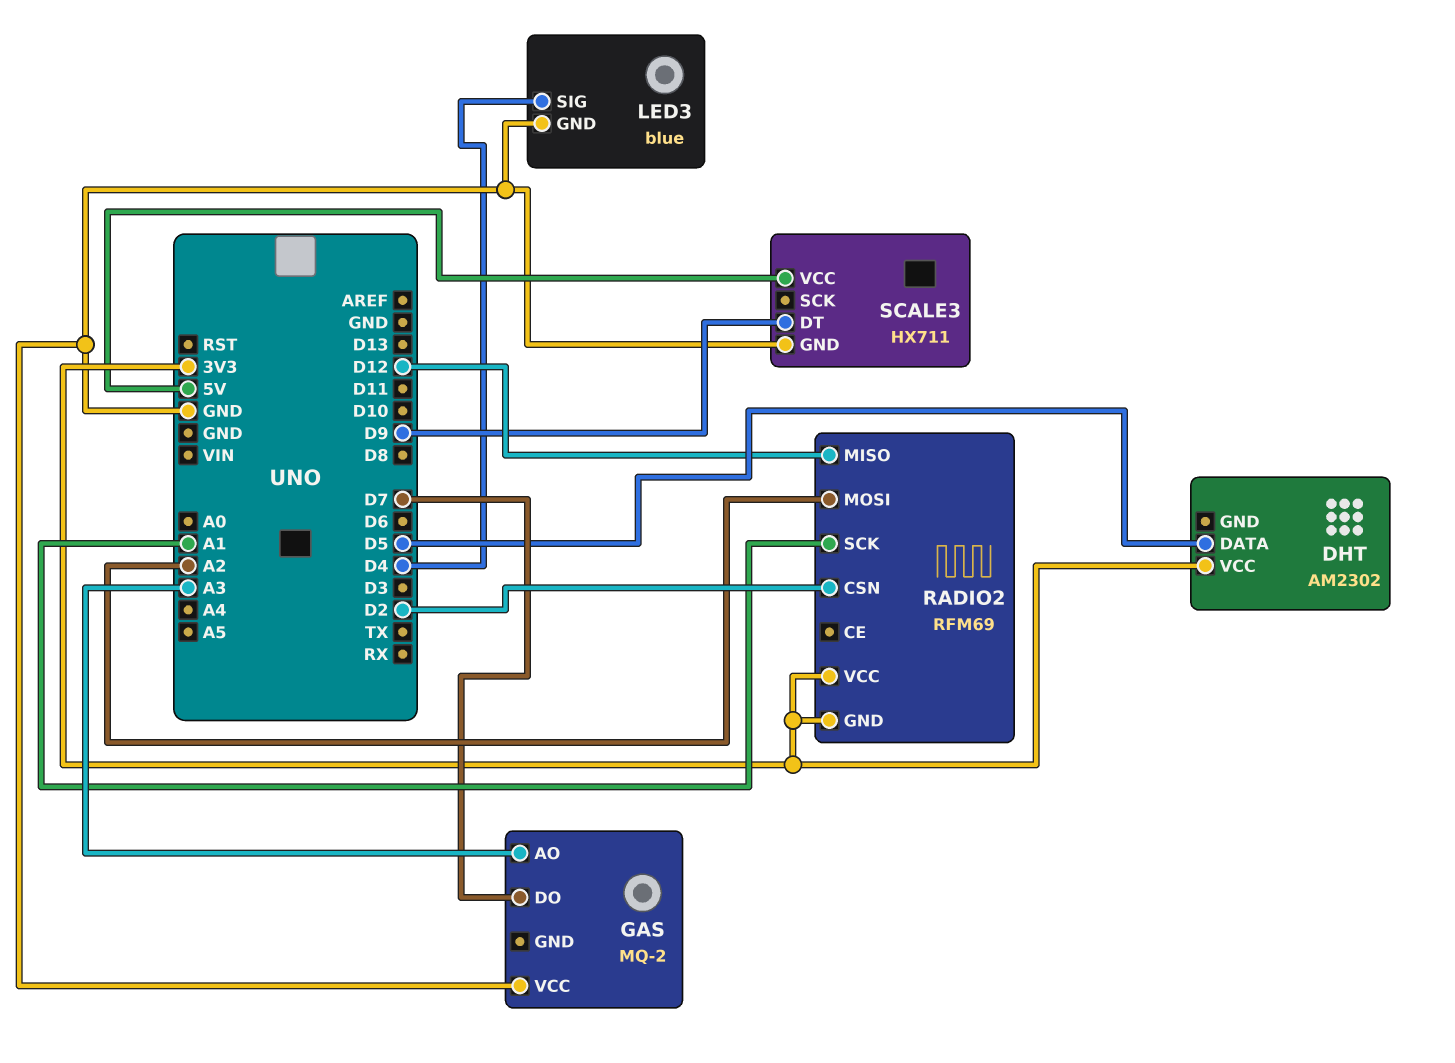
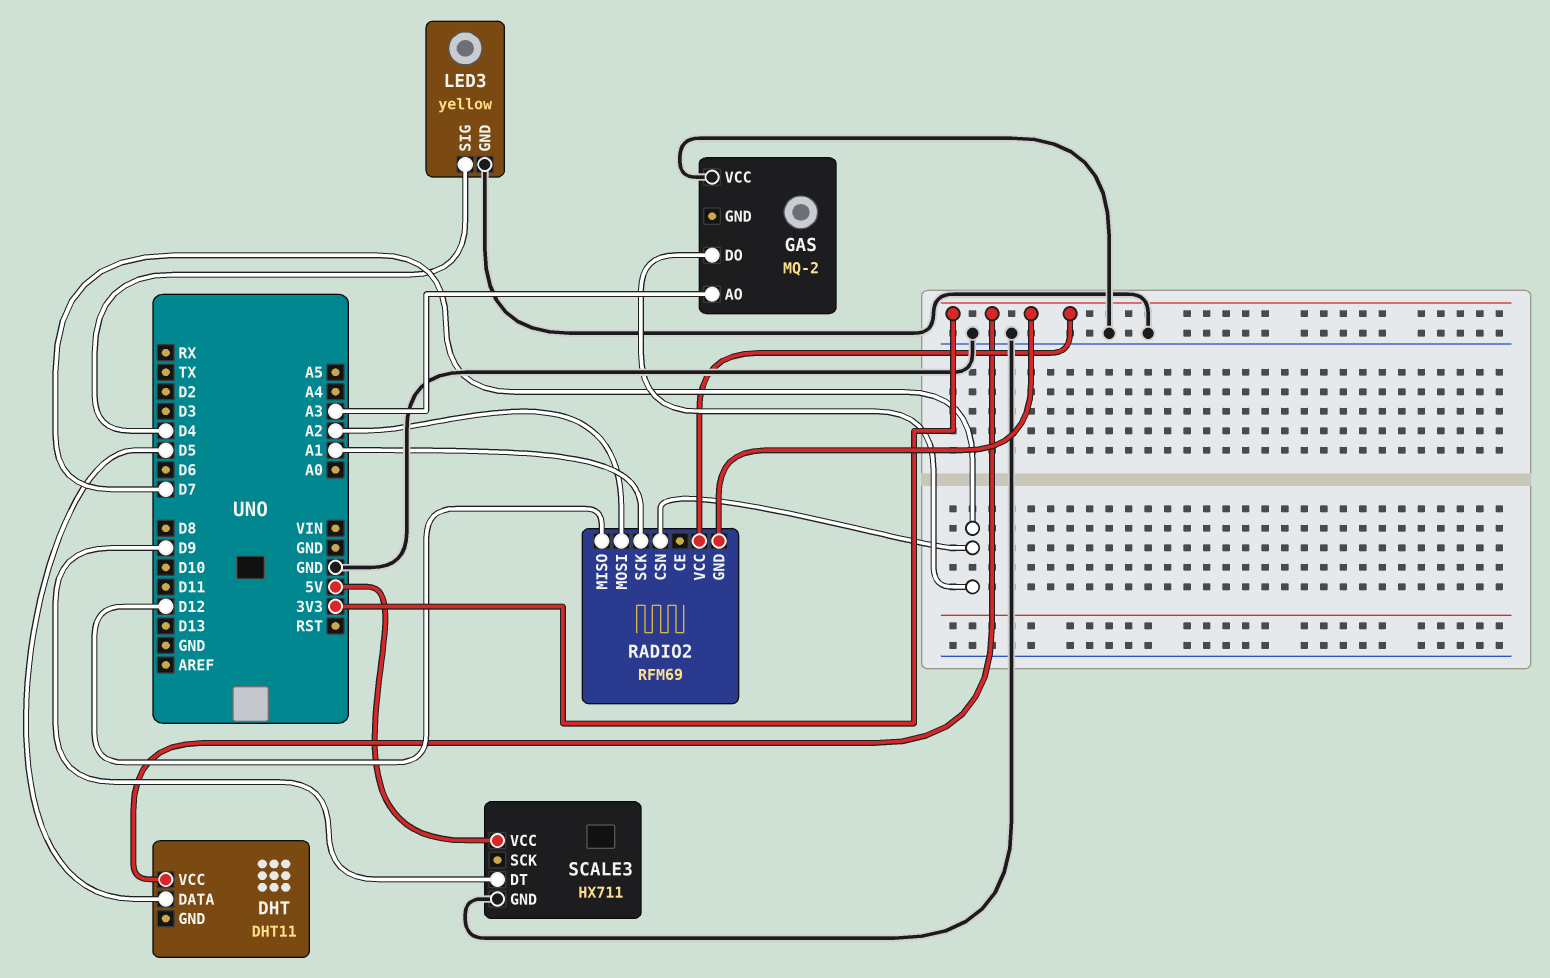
DHT: AM2302 -> DHT11
LED3: blue -> yellow
RADIO2 pin CSN: D2 -> D7

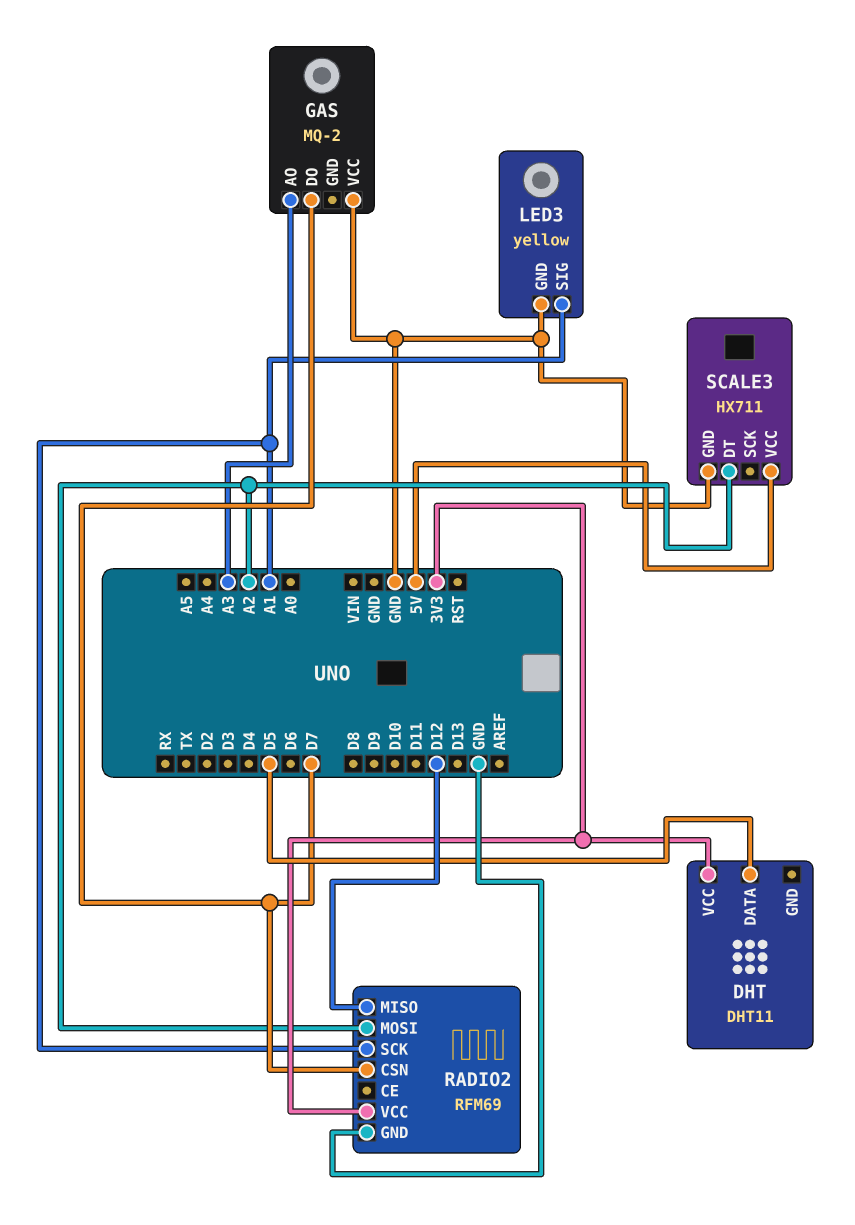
LED3 pin SIG: D4 -> A1
RADIO2 pin GND: 3V3 -> GND
SCALE3 pin DT: D9 -> A2

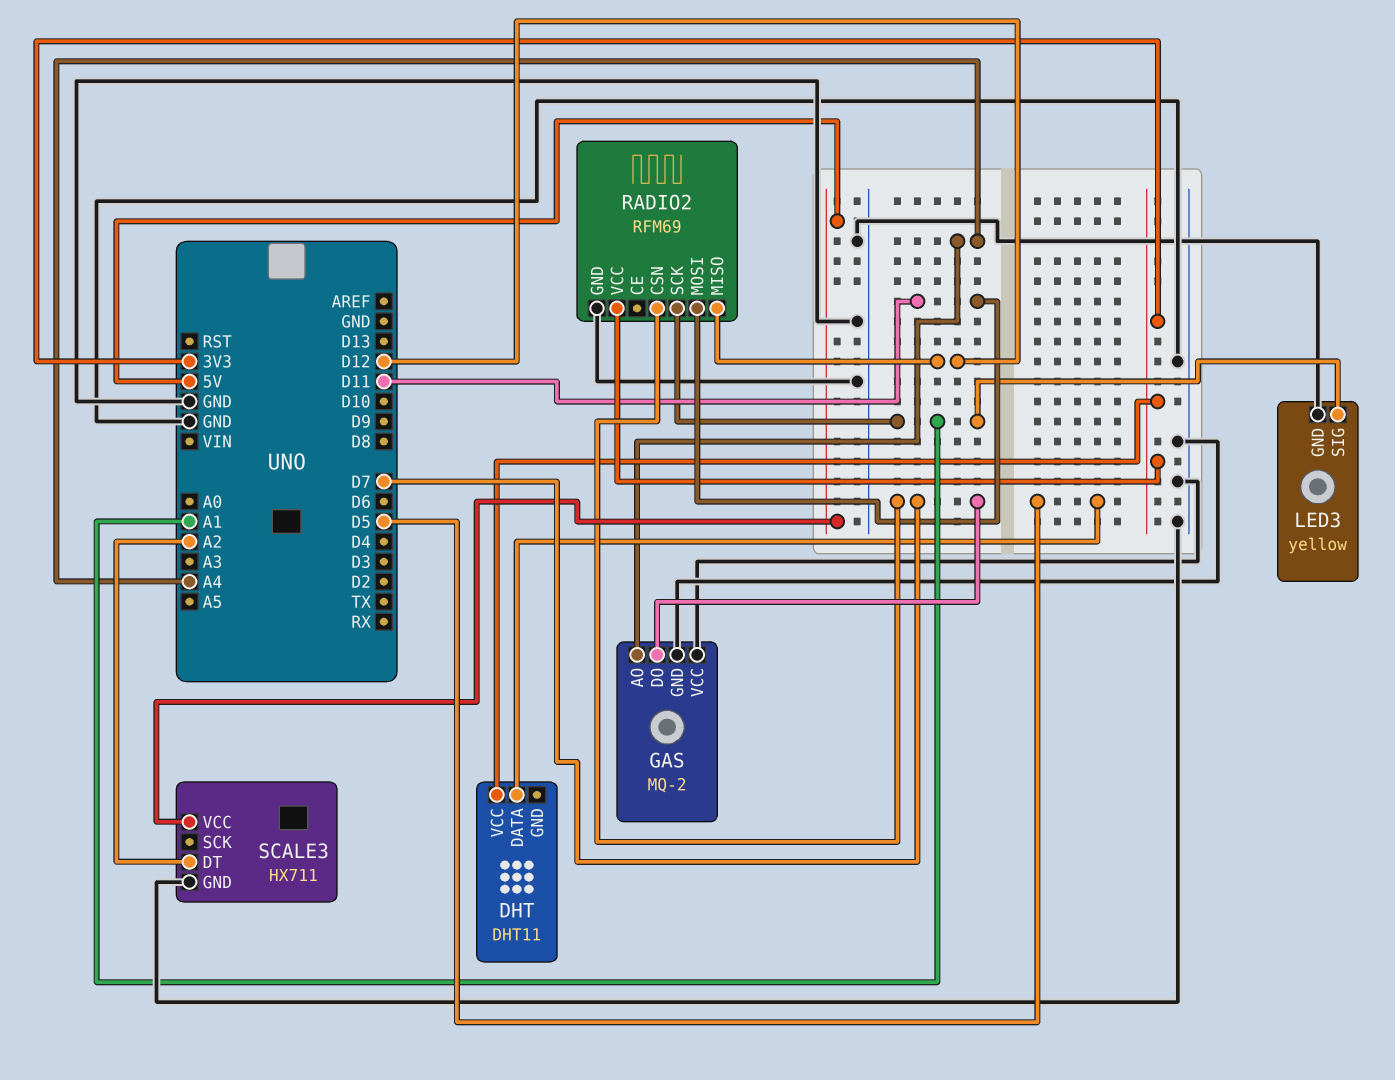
GAS pin AO: A3 -> A4
GAS pin GND: none -> GND
RADIO2 pin MOSI: A2 -> D11

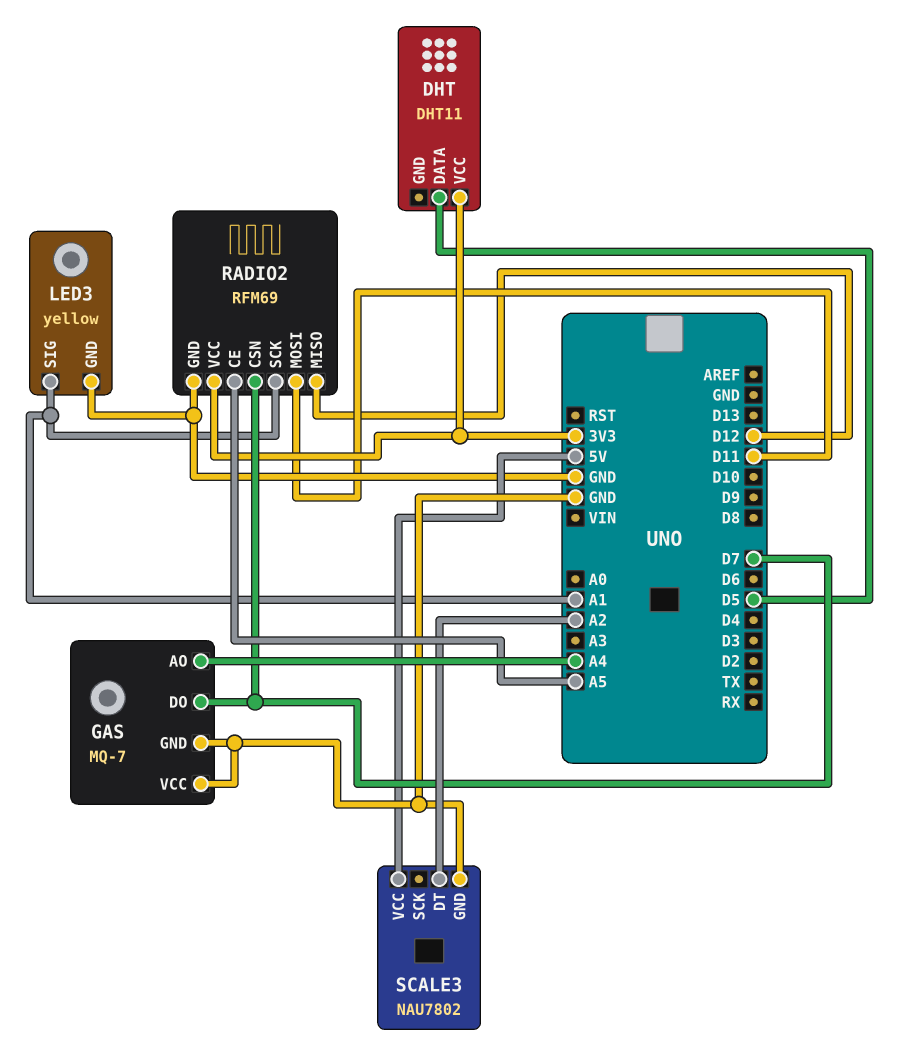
GAS: MQ-2 -> MQ-7
RADIO2 pin CE: none -> A5
SCALE3: HX711 -> NAU7802

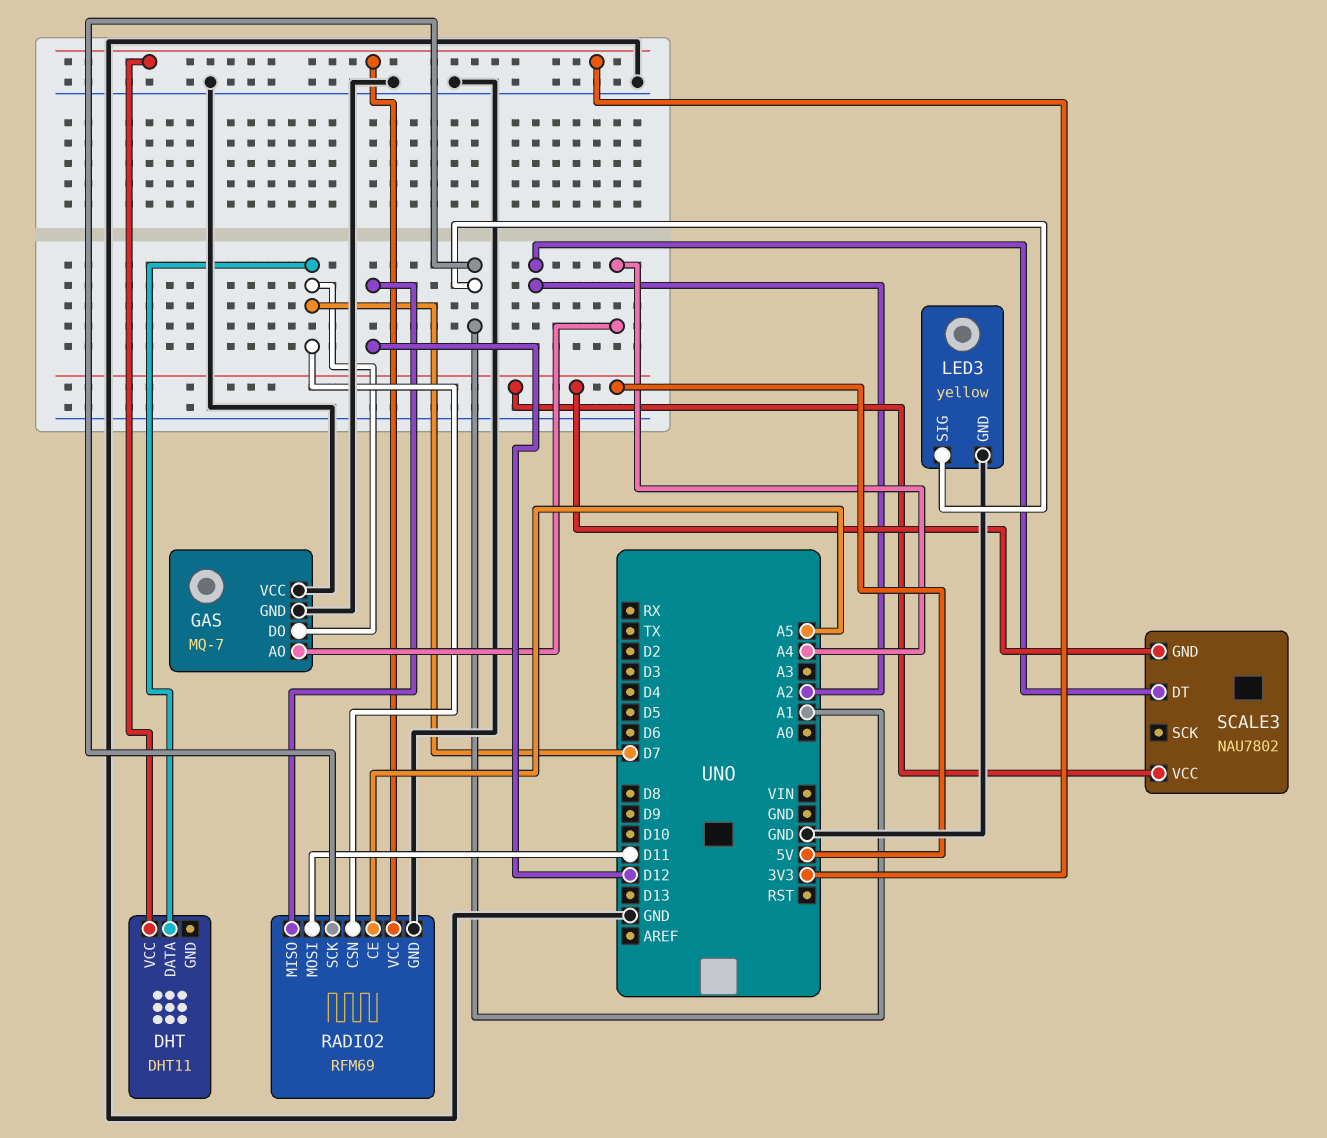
DHT pin DATA: D5 -> D7
SCALE3 pin GND: GND -> 5V

